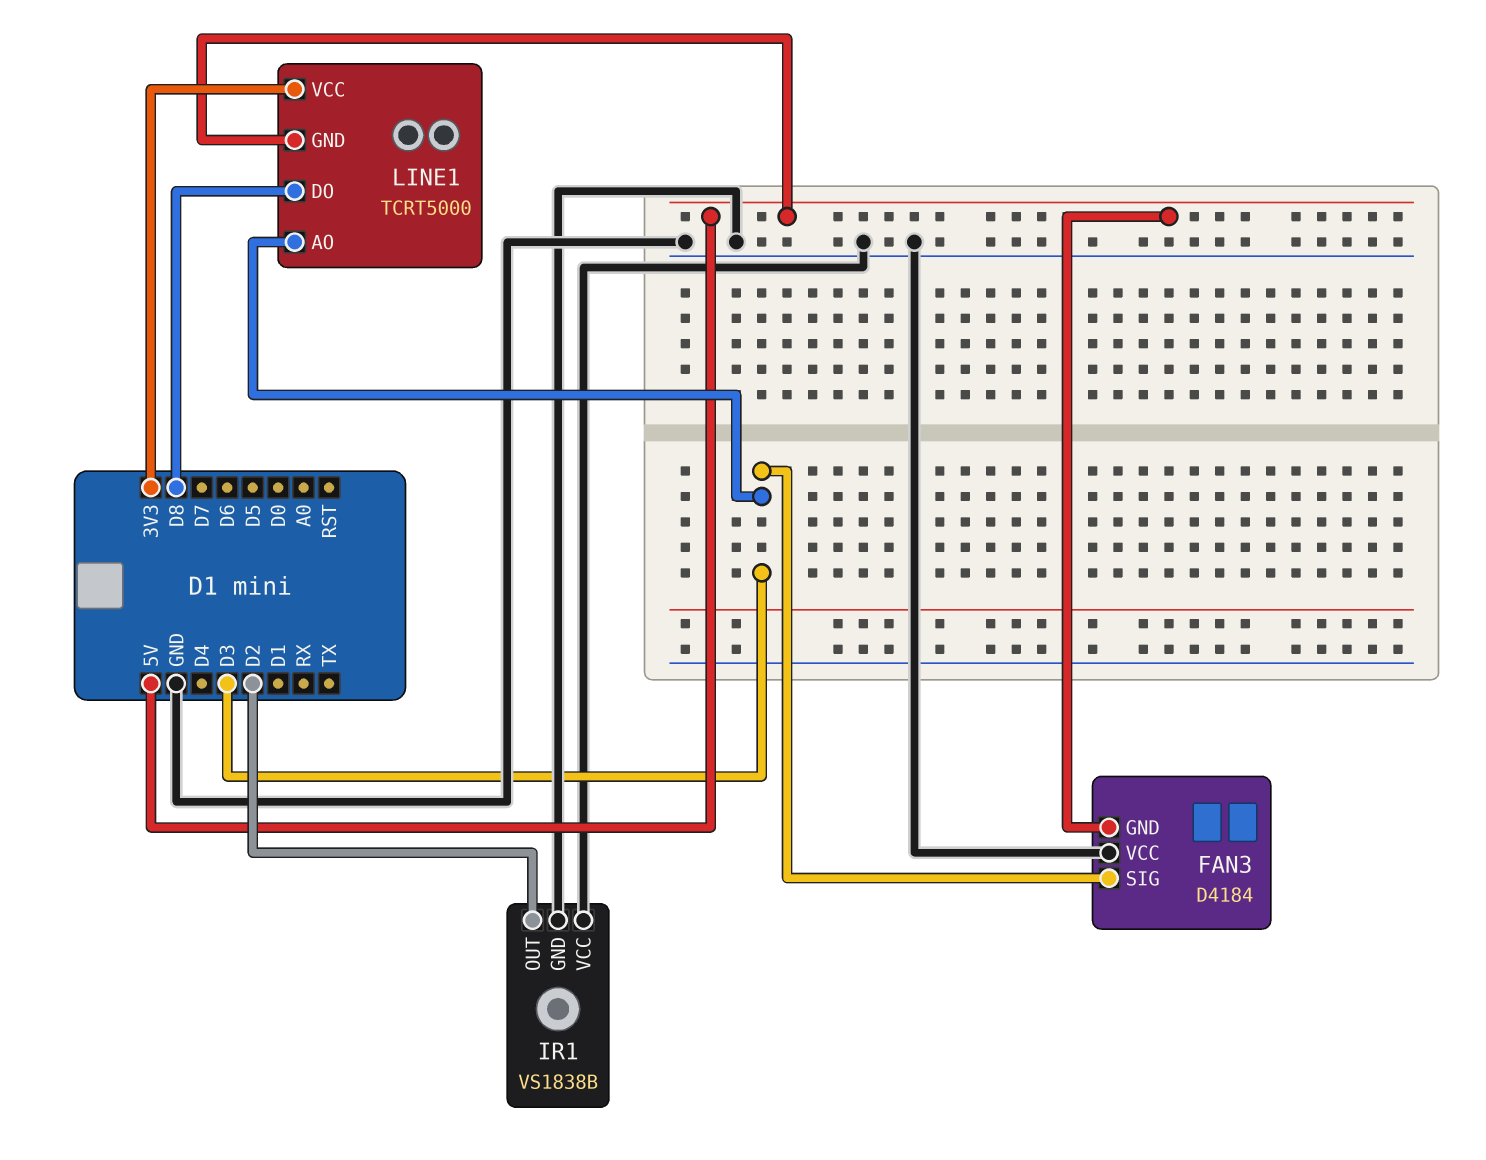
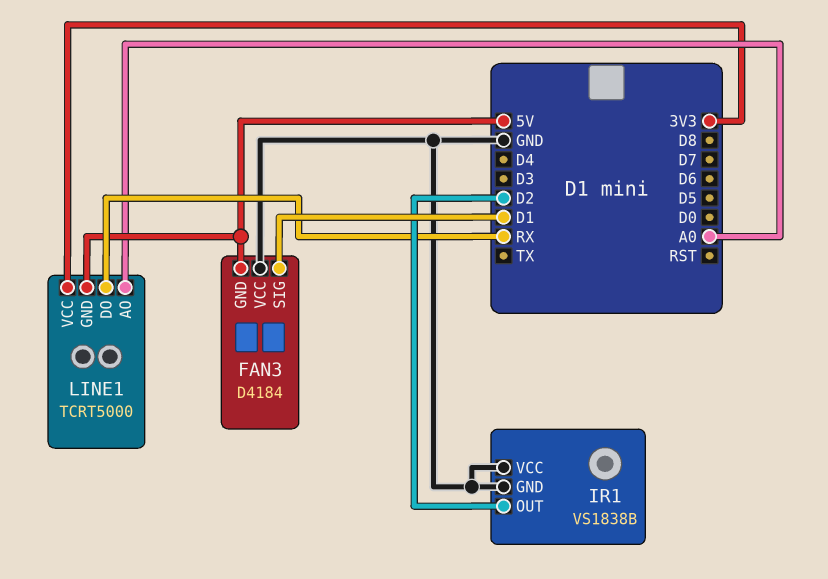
FAN3 pin SIG: D3 -> D1
LINE1 pin AO: D3 -> A0
LINE1 pin DO: D8 -> RX

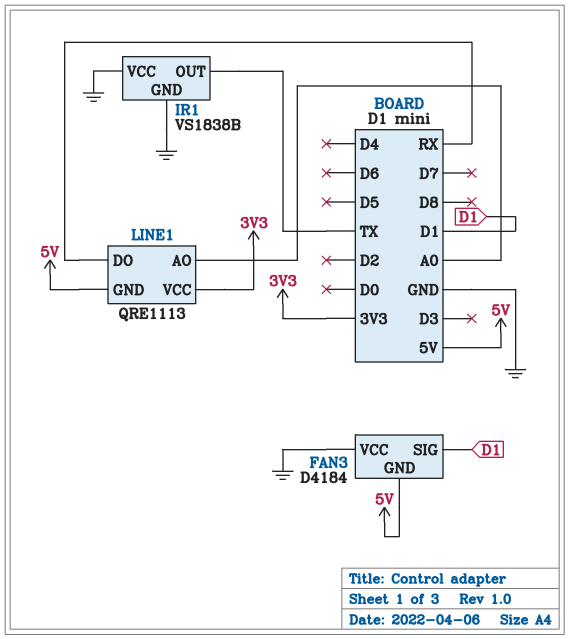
IR1 pin OUT: D2 -> TX
LINE1: TCRT5000 -> QRE1113

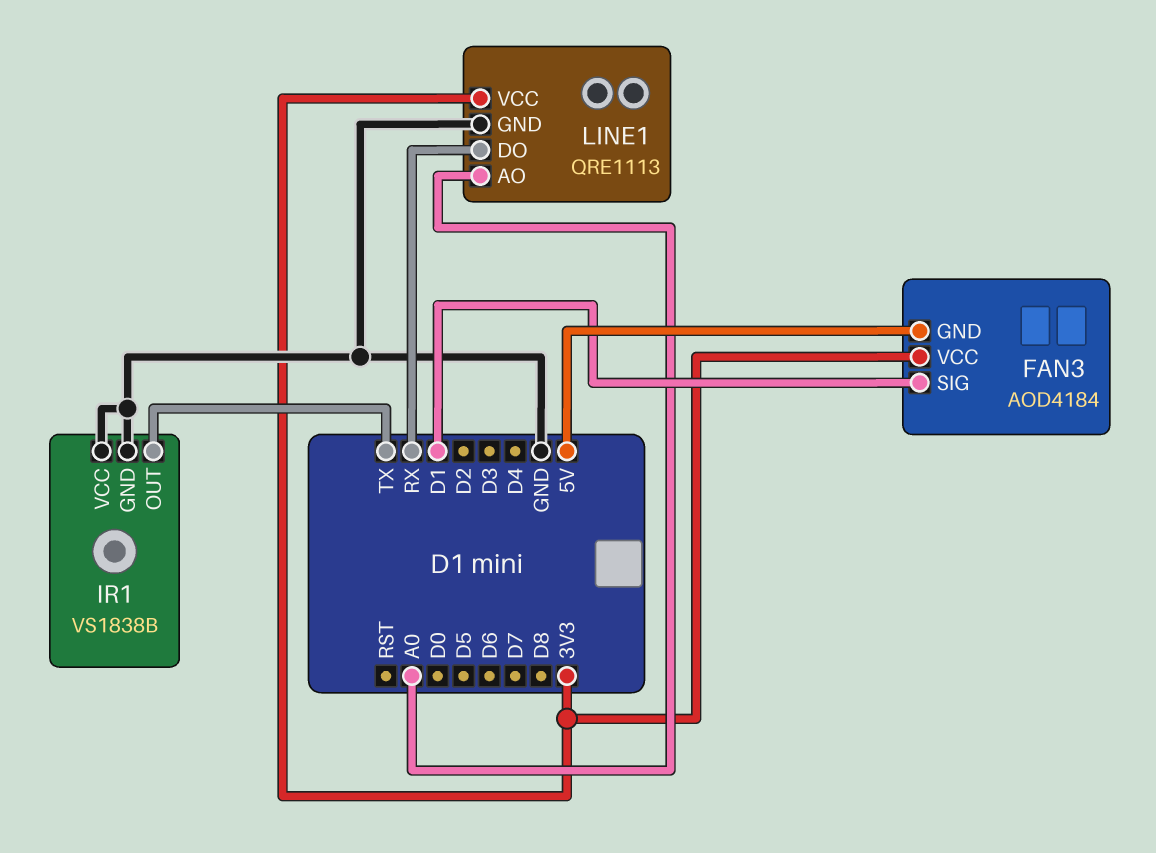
FAN3: D4184 -> AOD4184
FAN3 pin VCC: GND -> 3V3
LINE1 pin GND: 5V -> GND

